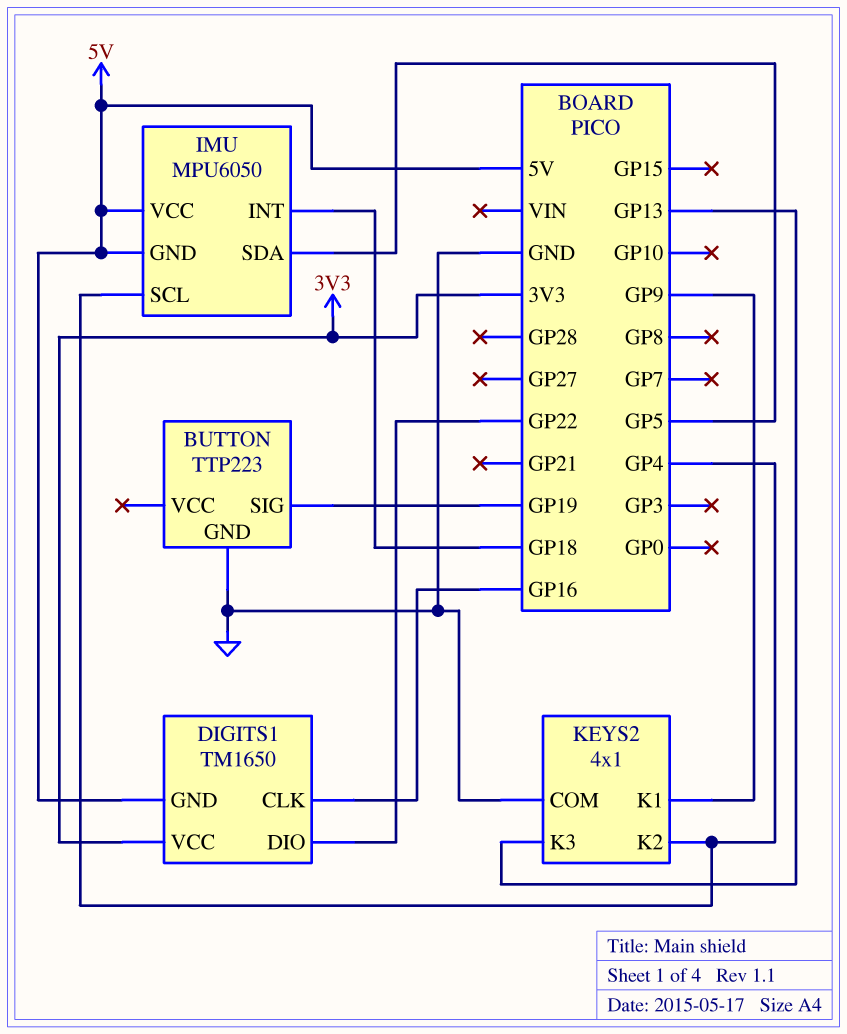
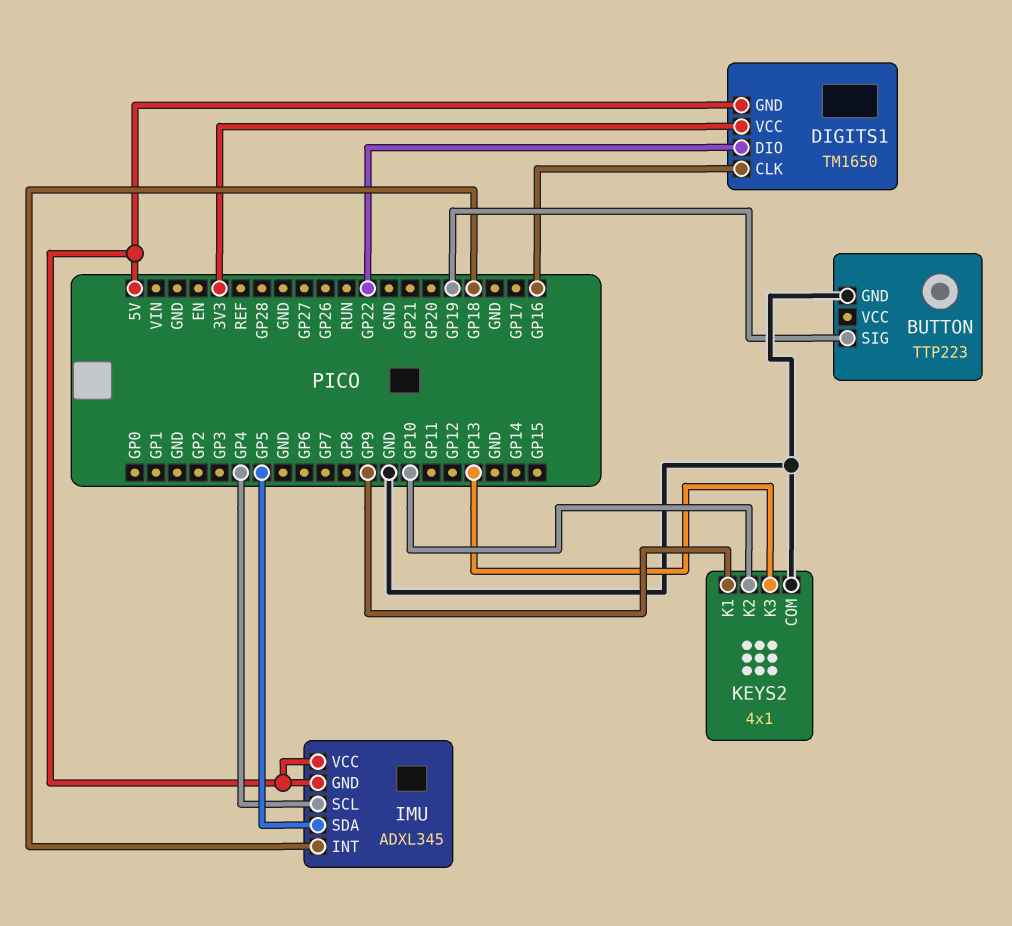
IMU: MPU6050 -> ADXL345
KEYS2 pin K2: GP4 -> GP10

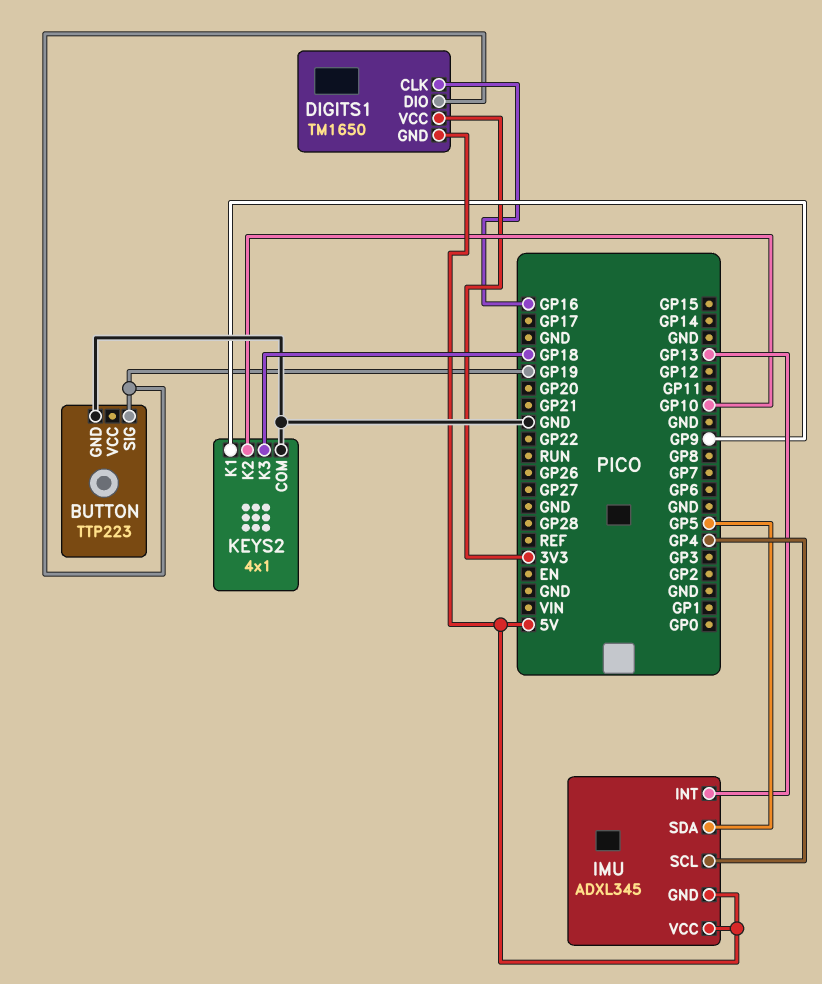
DIGITS1 pin DIO: GP22 -> GP19
IMU pin INT: GP18 -> GP13
KEYS2 pin K3: GP13 -> GP18

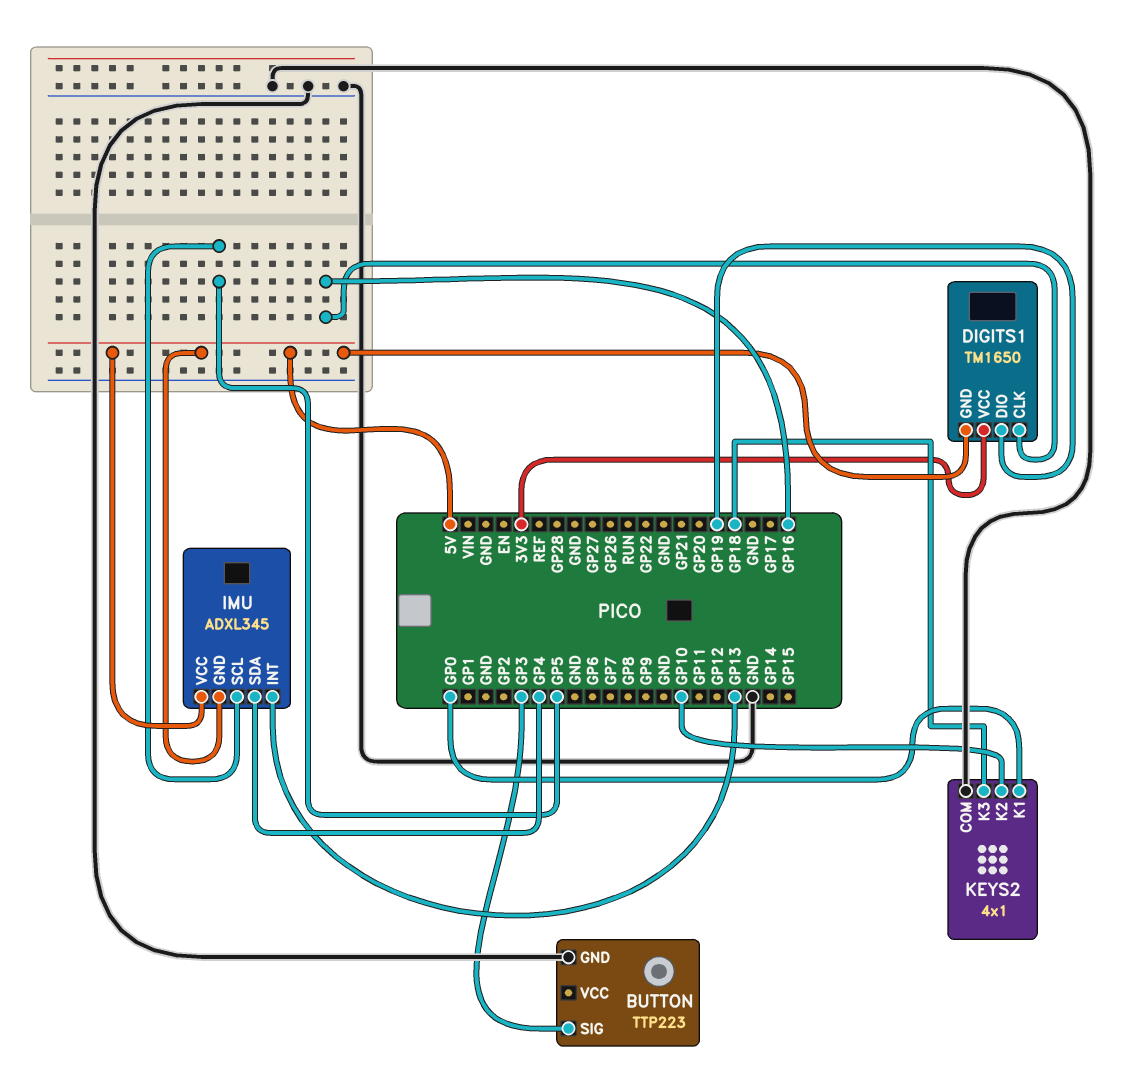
BUTTON pin SIG: GP19 -> GP3
IMU pin SCL: GP4 -> GP5
IMU pin SDA: GP5 -> GP4
KEYS2 pin K1: GP9 -> GP0

